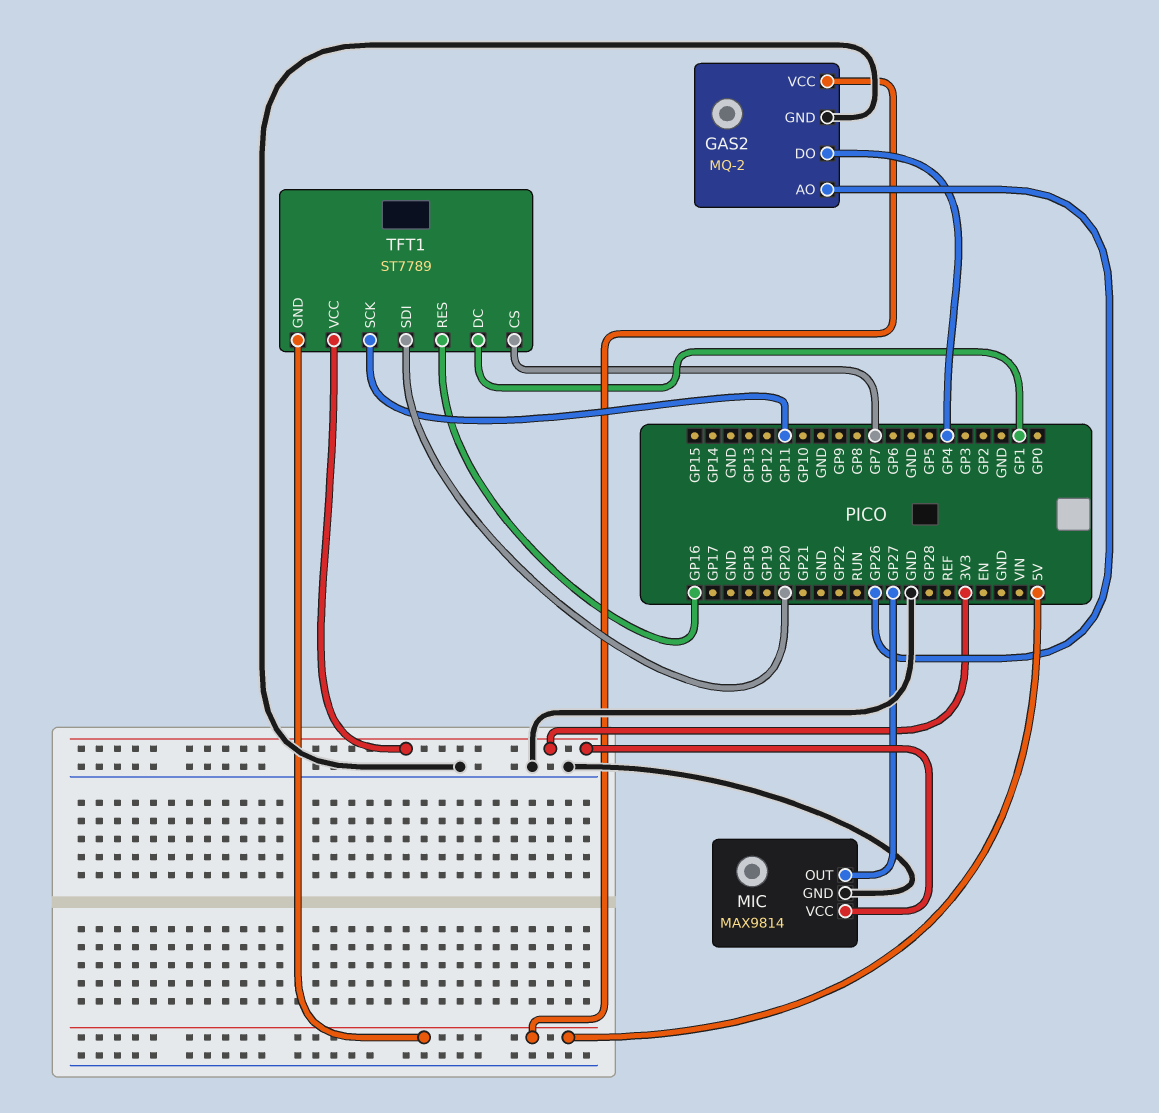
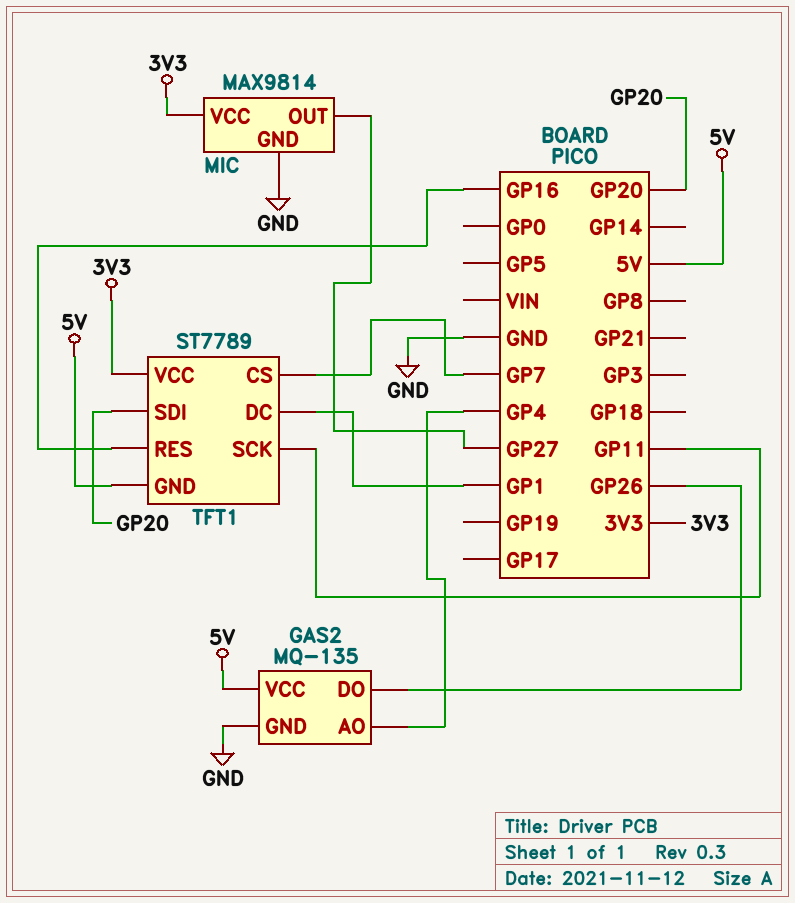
GAS2: MQ-2 -> MQ-135
GAS2 pin AO: GP26 -> GP4
GAS2 pin DO: GP4 -> GP26

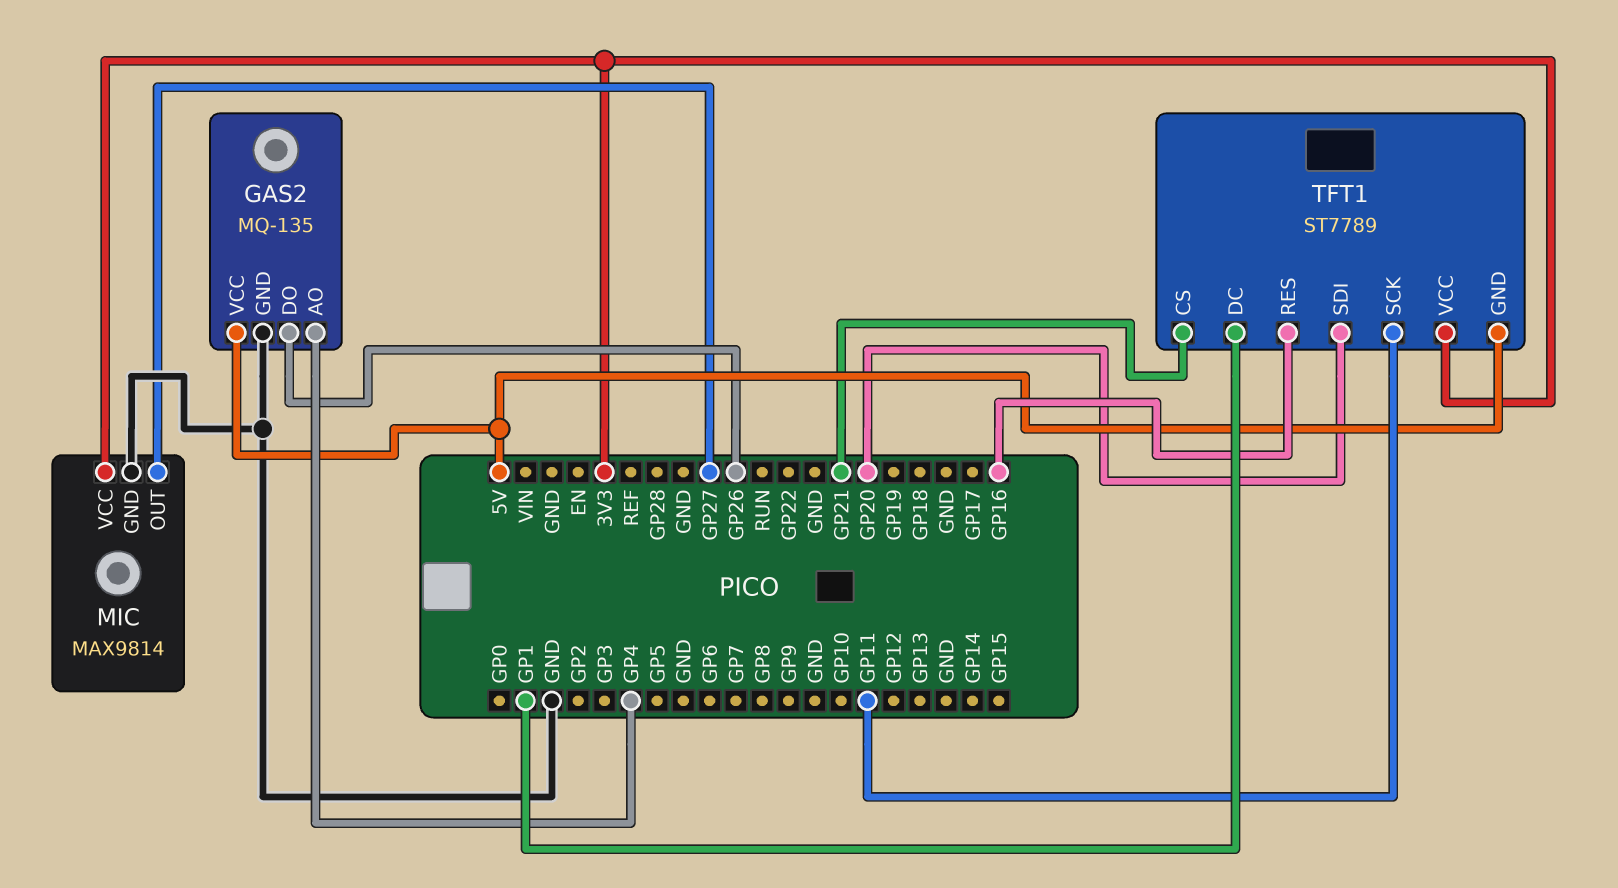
TFT1 pin CS: GP7 -> GP21

